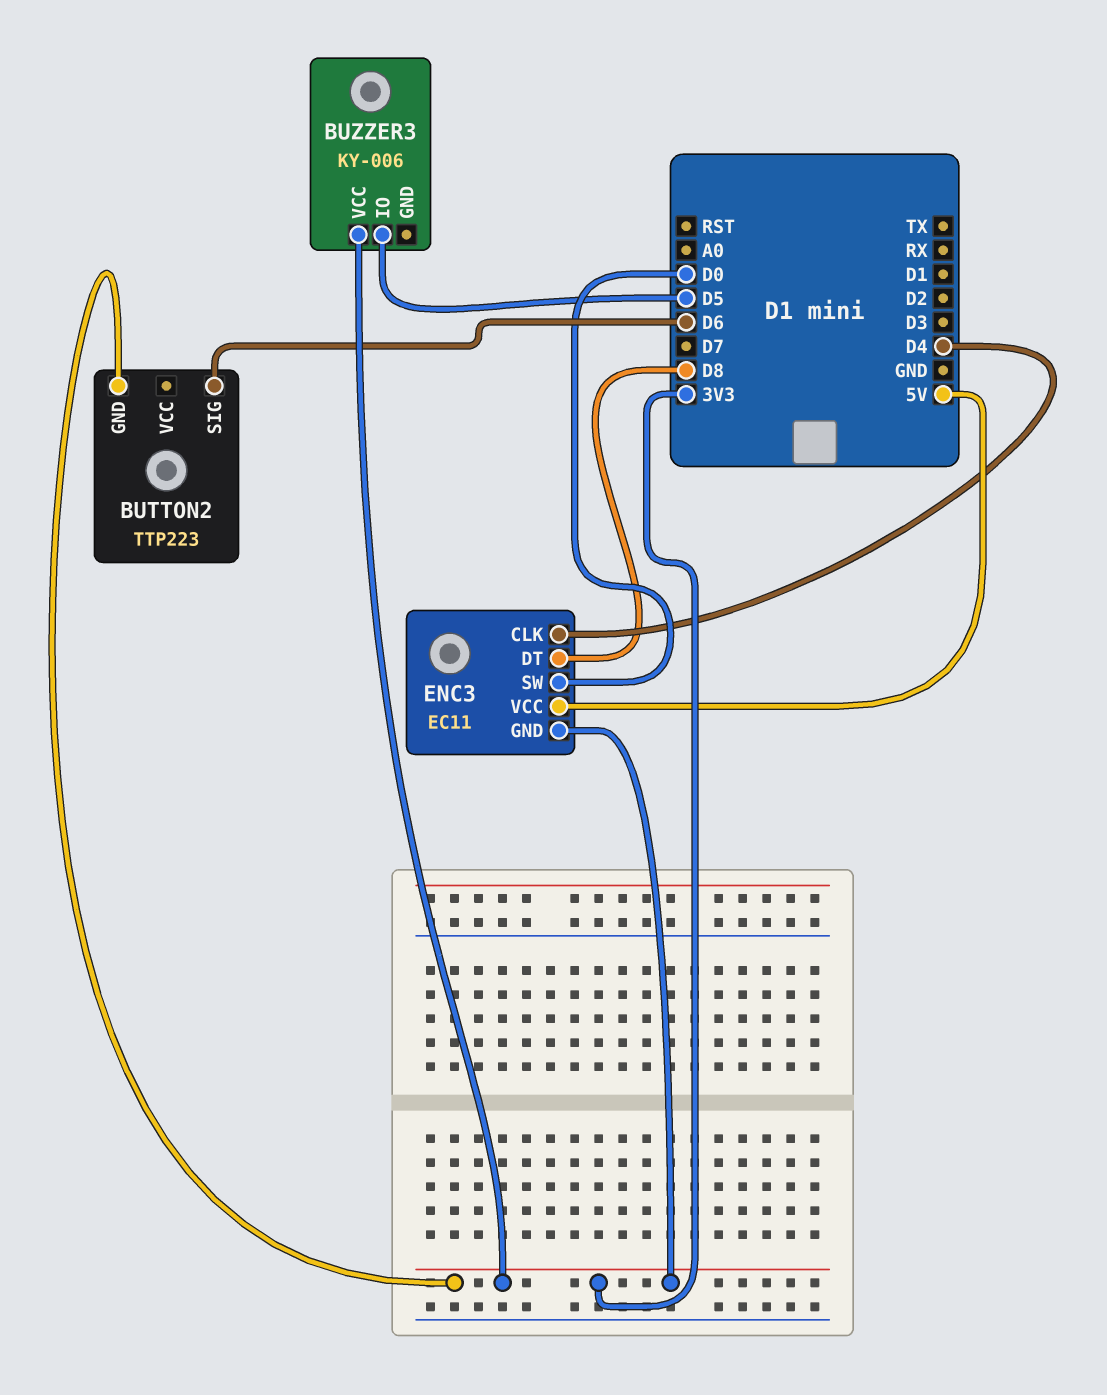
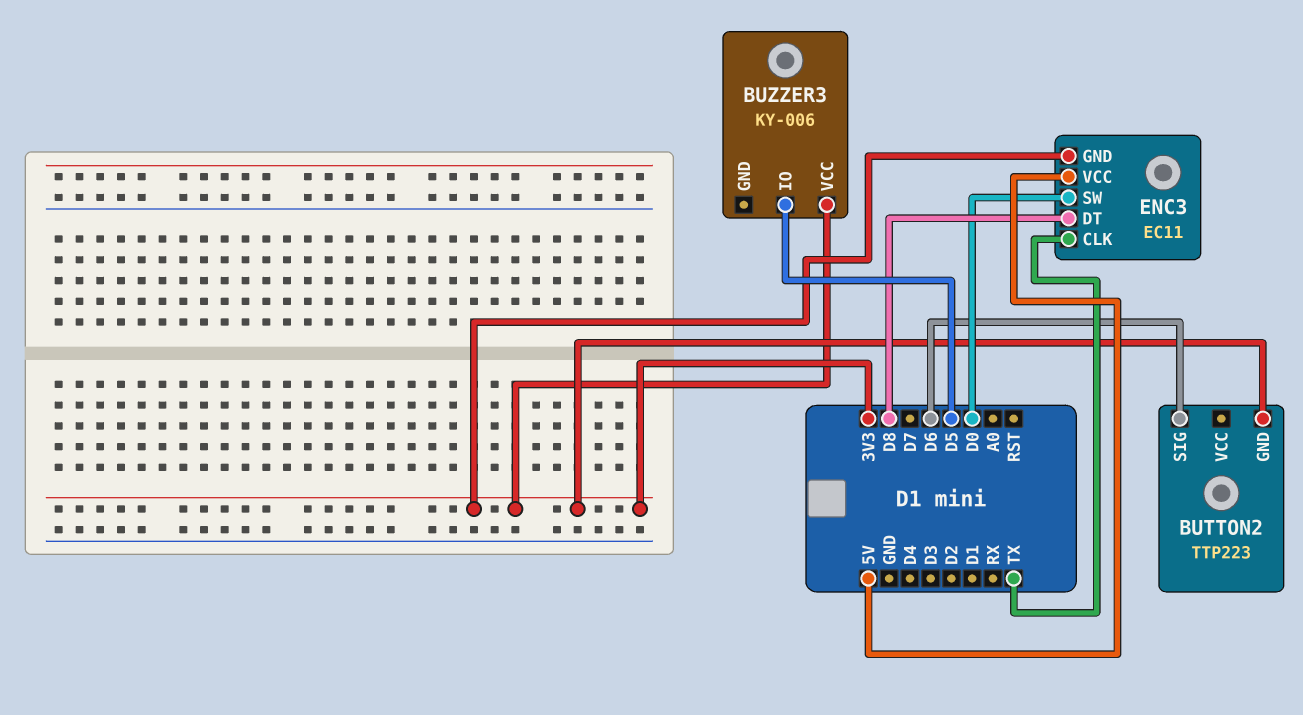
ENC3 pin CLK: D4 -> TX

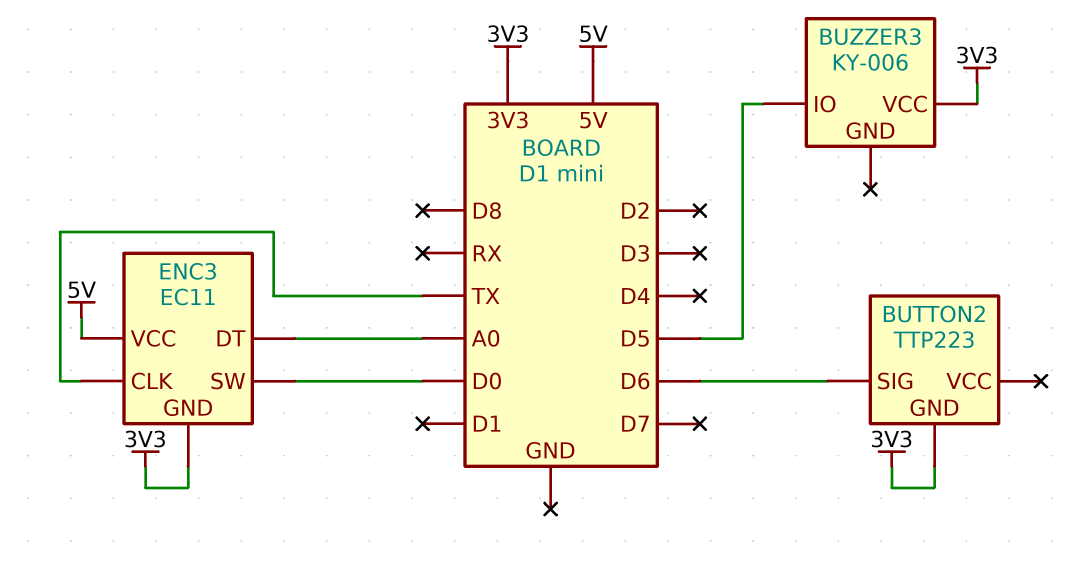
ENC3 pin DT: D8 -> A0

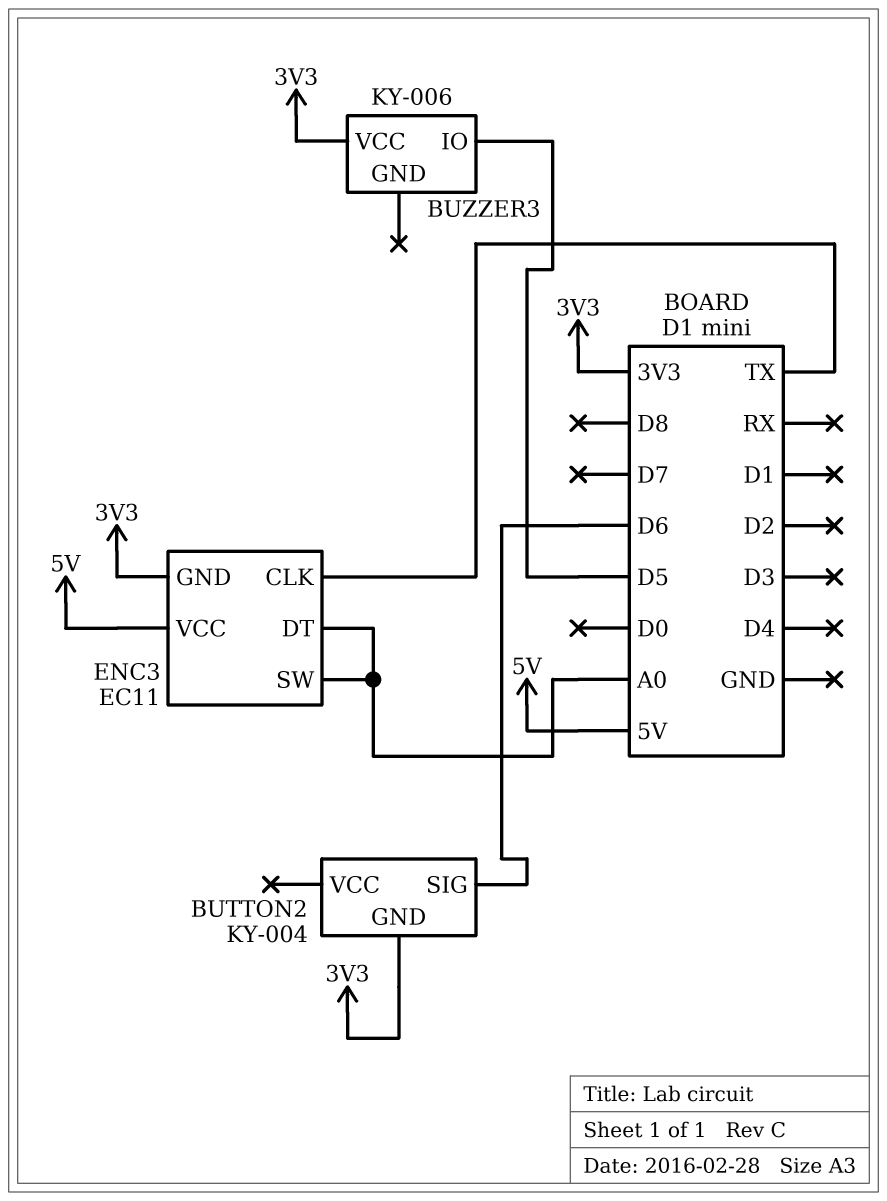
BUTTON2: TTP223 -> KY-004
ENC3 pin SW: D0 -> A0

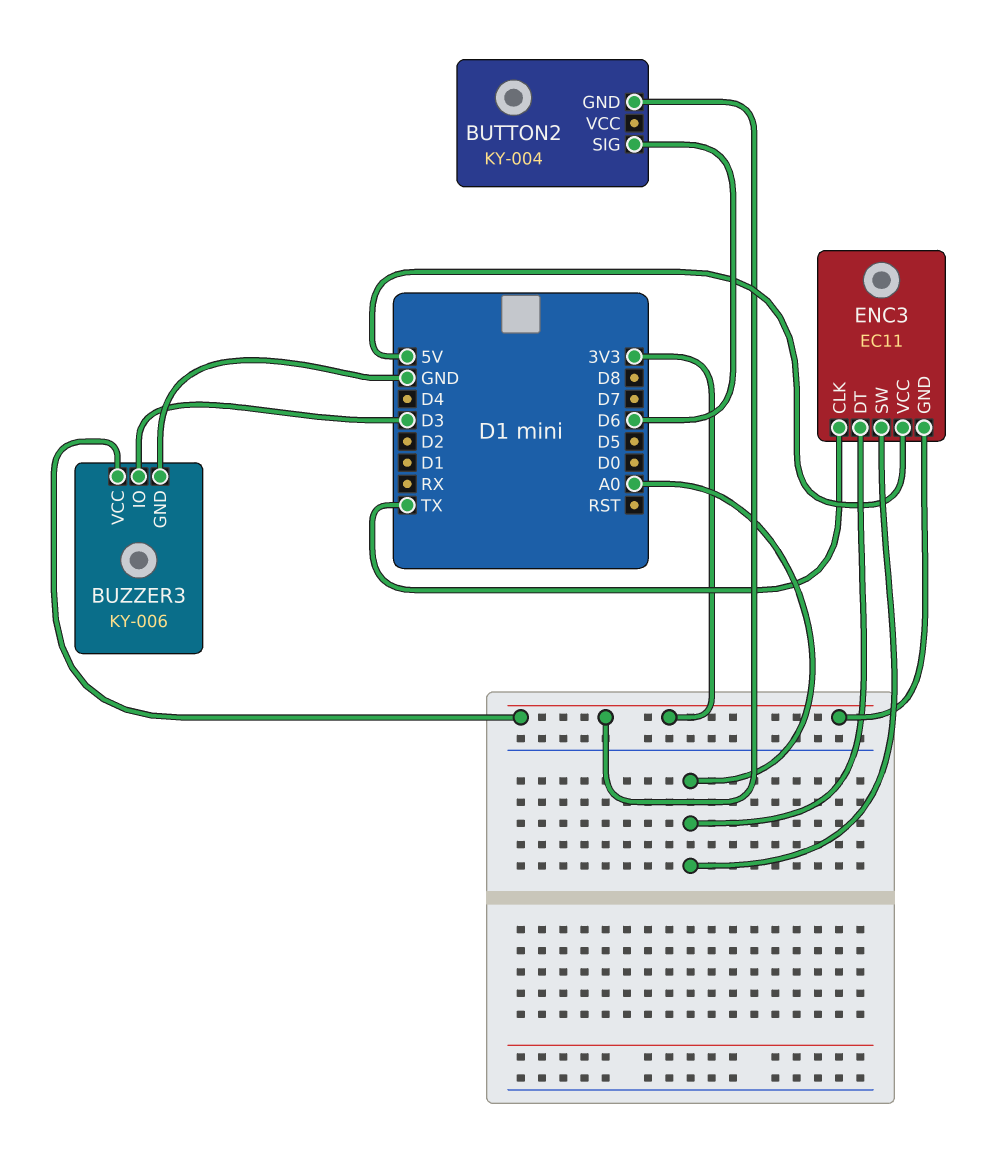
BUZZER3 pin GND: none -> GND
BUZZER3 pin IO: D5 -> D3

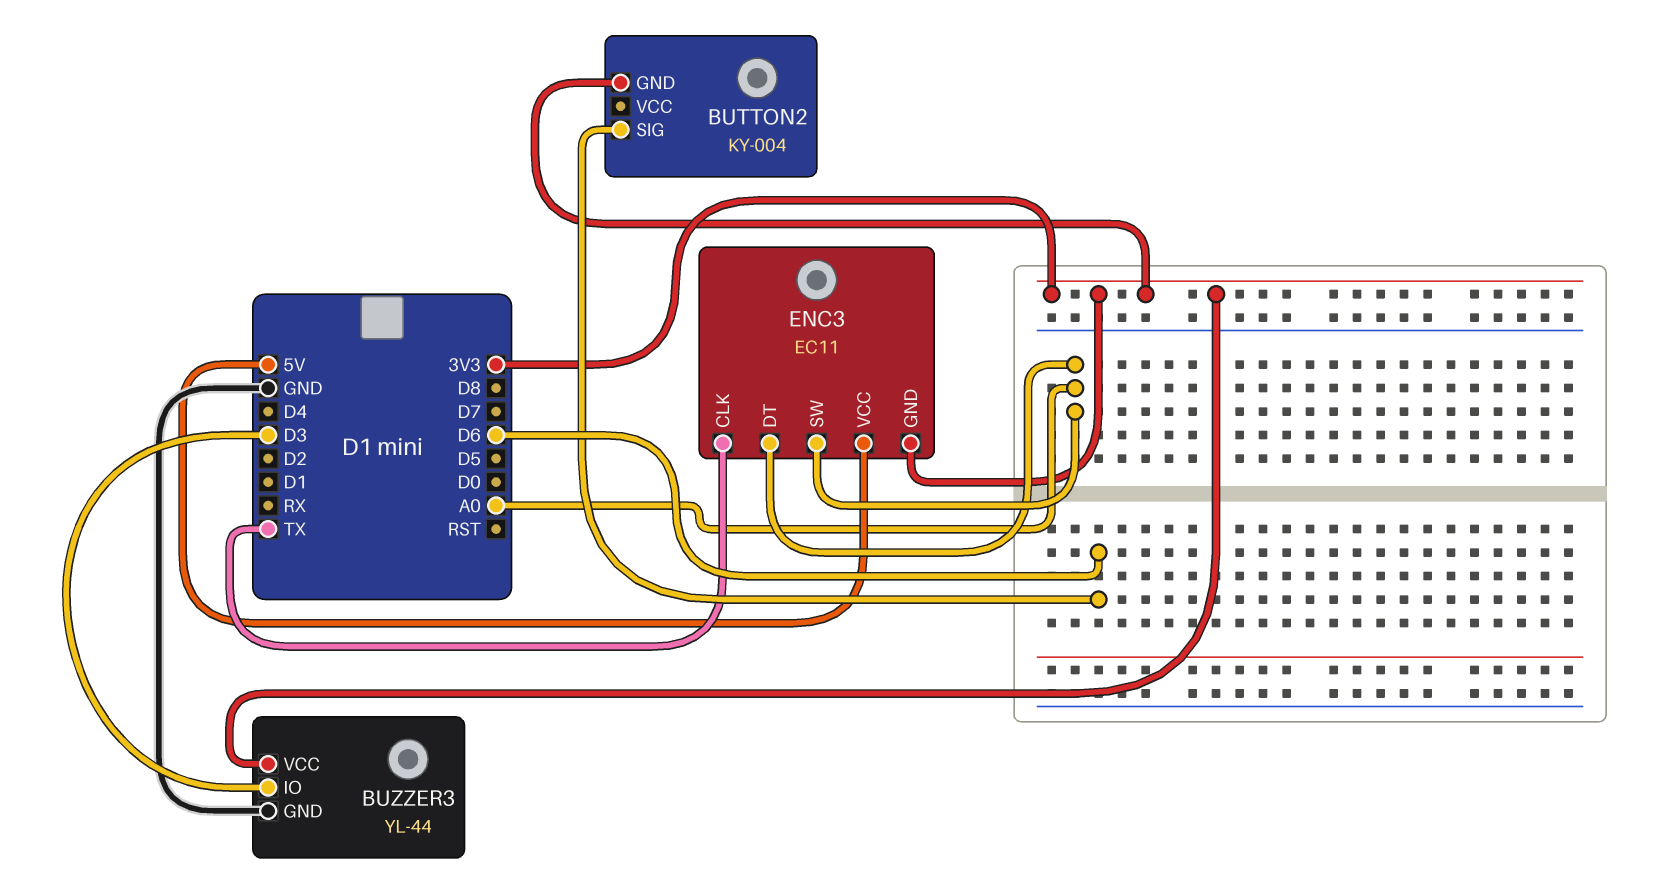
BUZZER3: KY-006 -> YL-44

